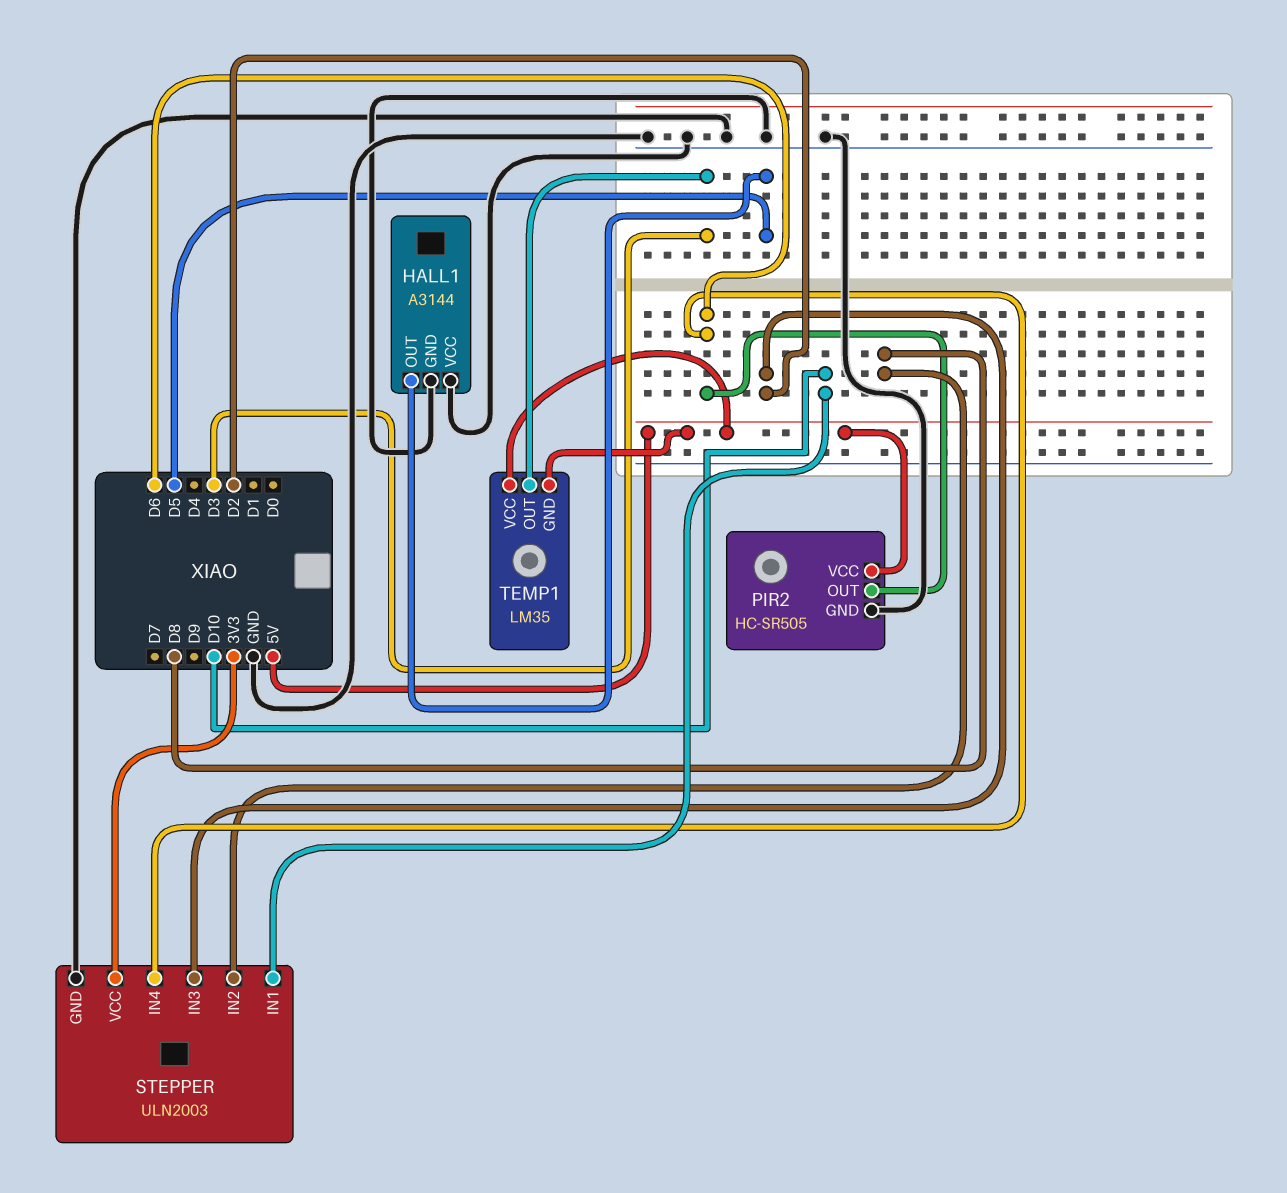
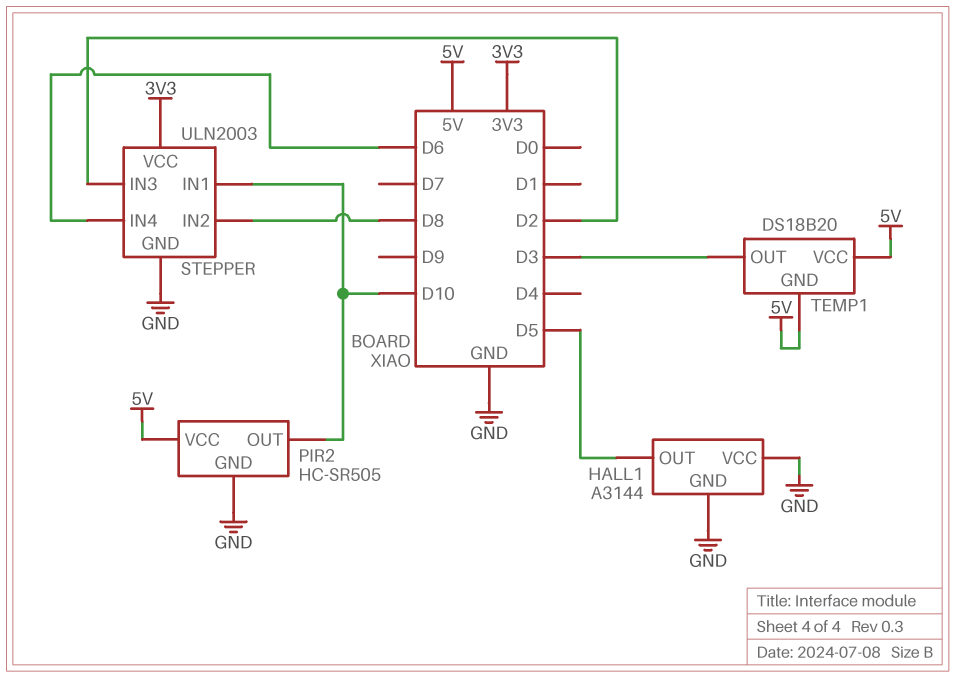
PIR2 pin OUT: D6 -> D10
TEMP1: LM35 -> DS18B20

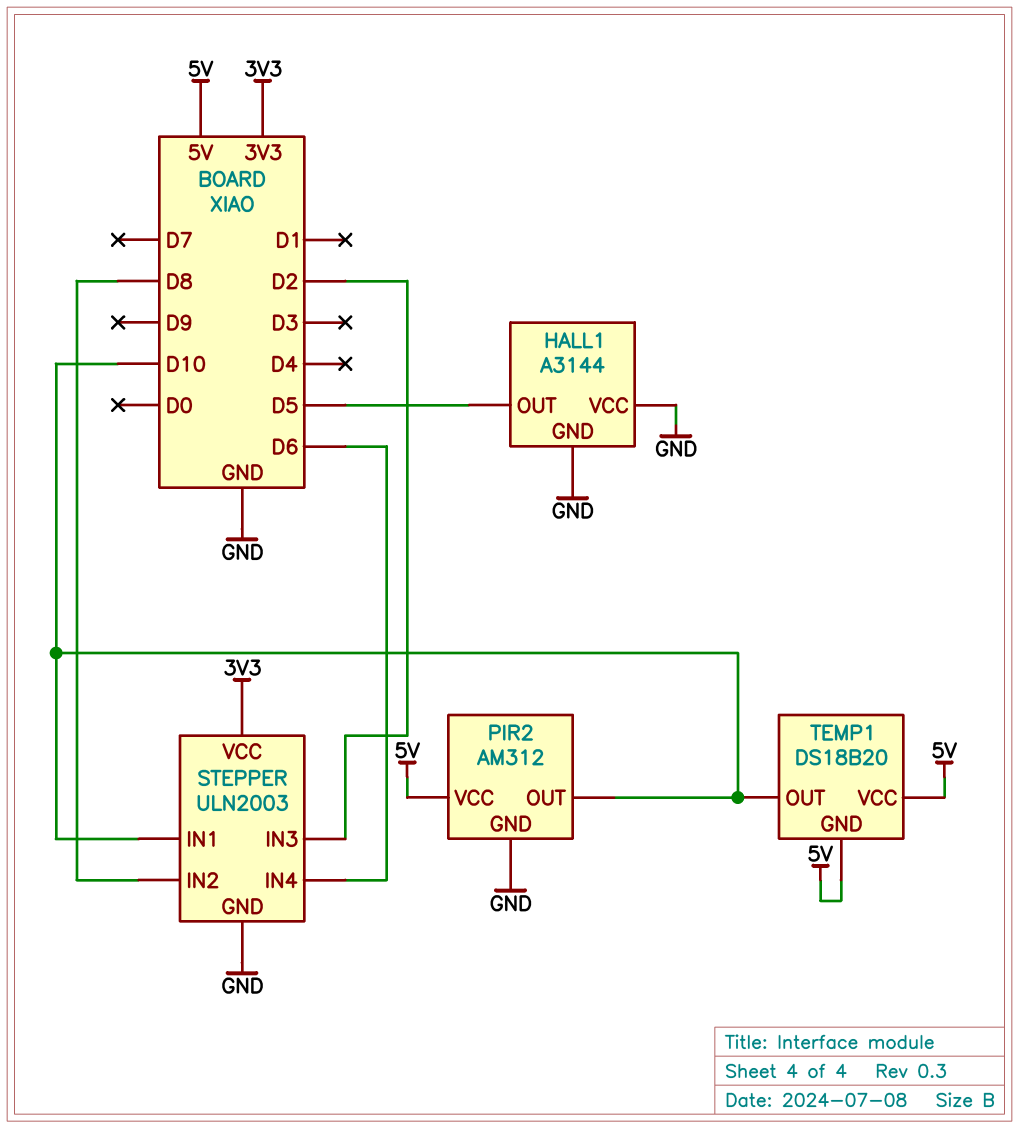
PIR2: HC-SR505 -> AM312
TEMP1 pin OUT: D3 -> D10

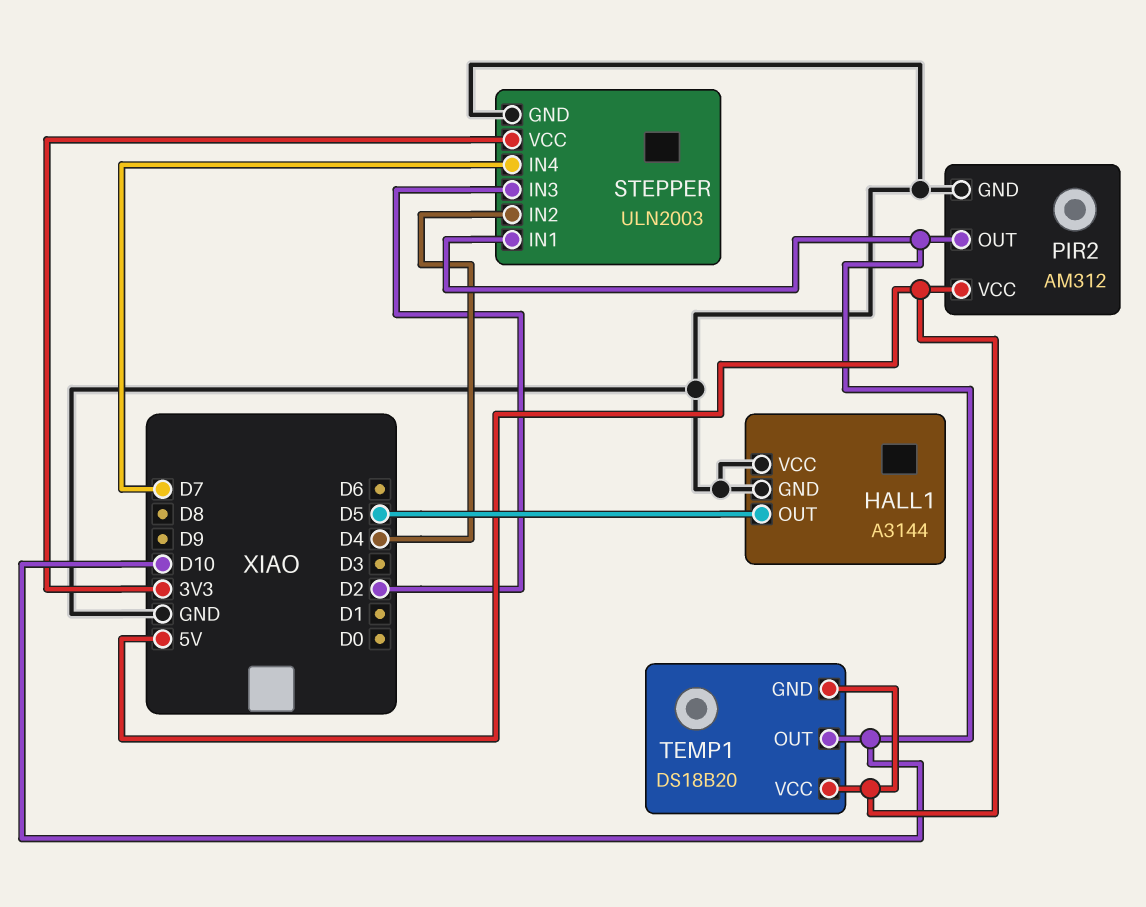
STEPPER pin IN2: D8 -> D4
STEPPER pin IN4: D6 -> D7

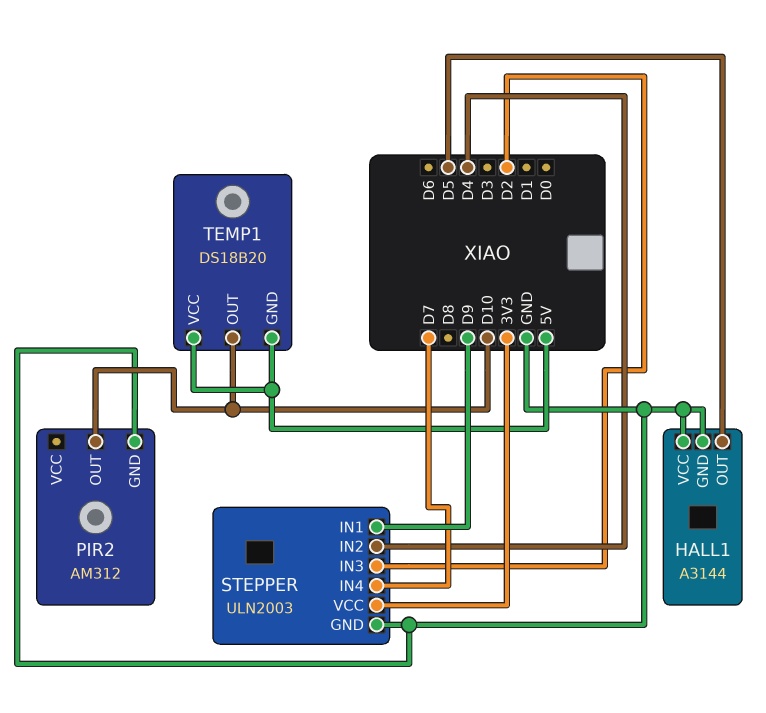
PIR2 pin VCC: 5V -> none
STEPPER pin IN1: D10 -> D9

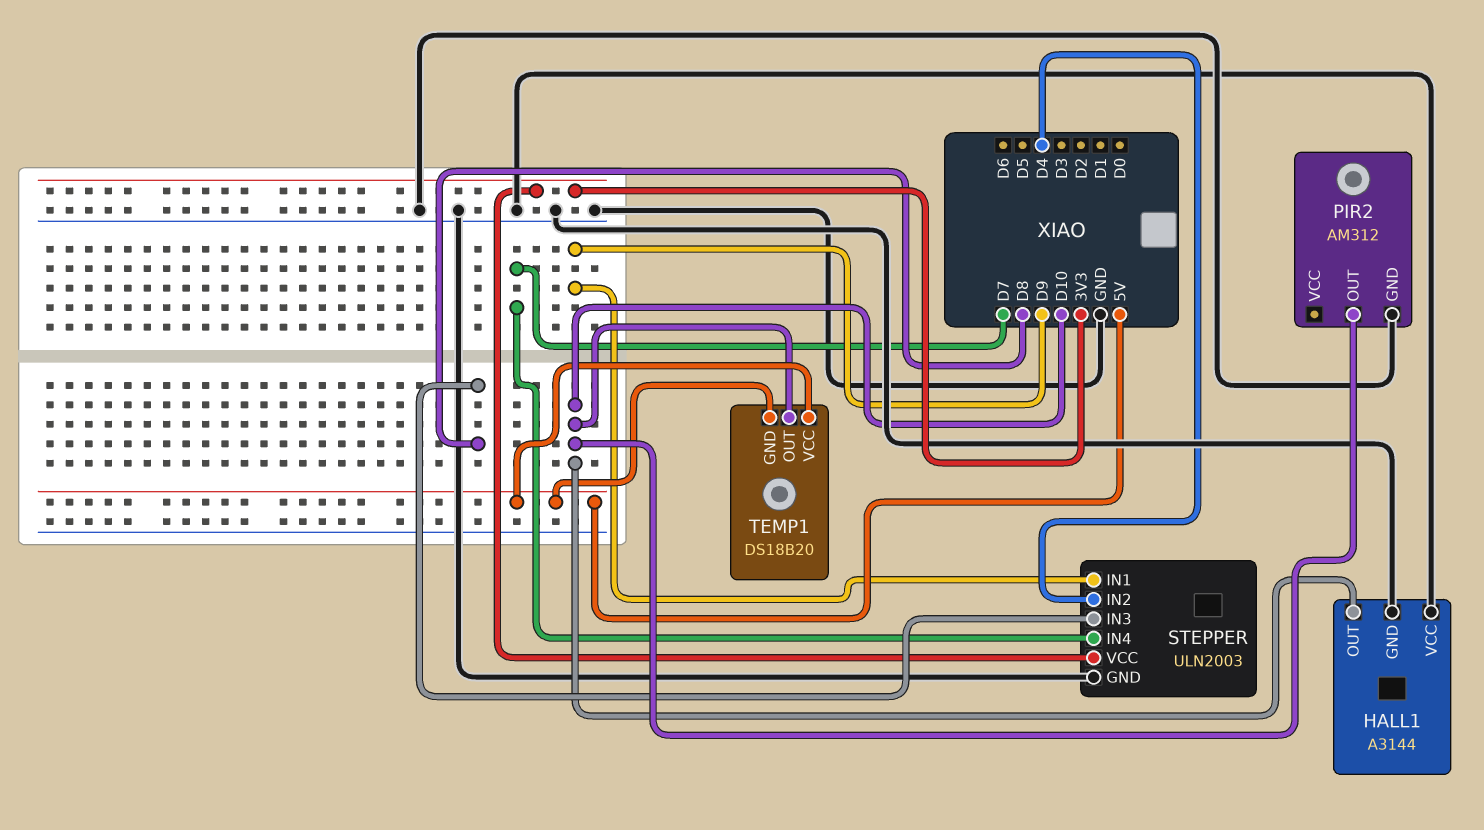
HALL1 pin OUT: D5 -> D10
STEPPER pin IN3: D2 -> D8

